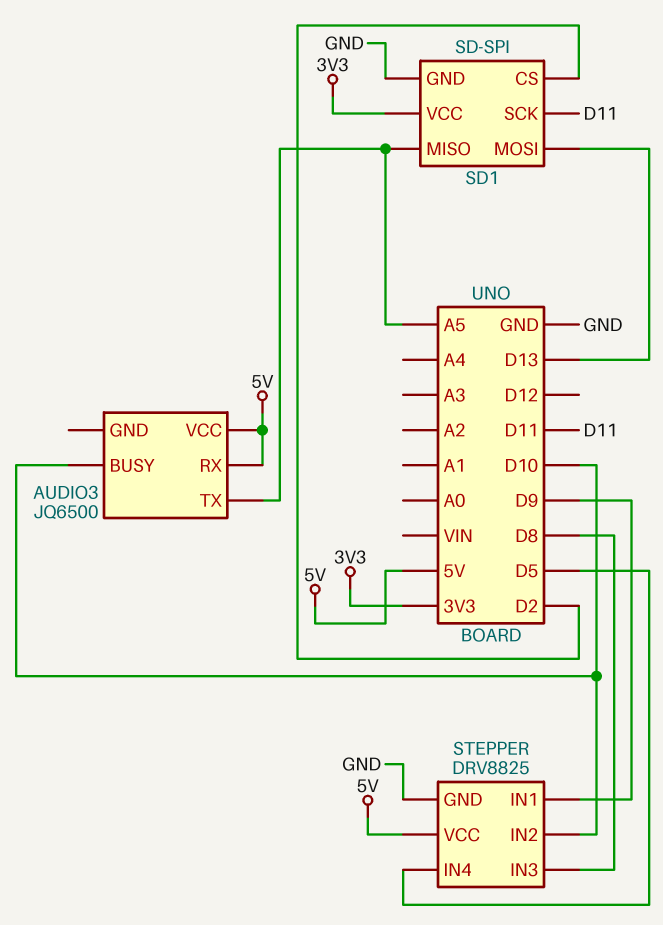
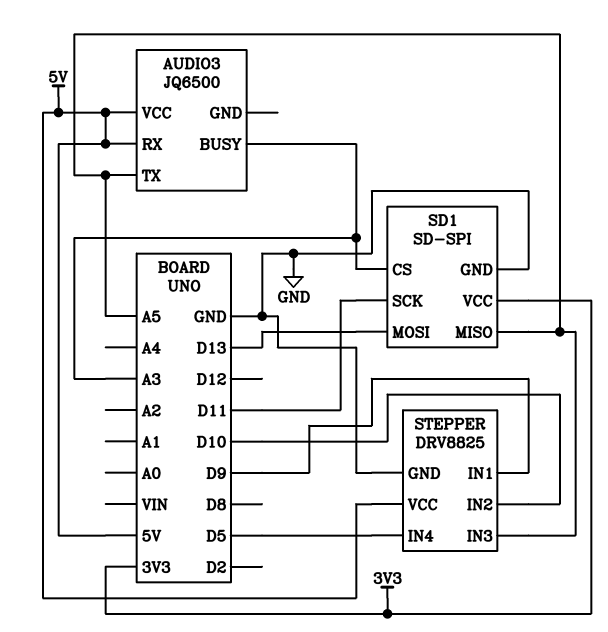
AUDIO3 pin BUSY: D10 -> A3
SD1 pin CS: D2 -> A3
STEPPER pin IN3: D8 -> A5

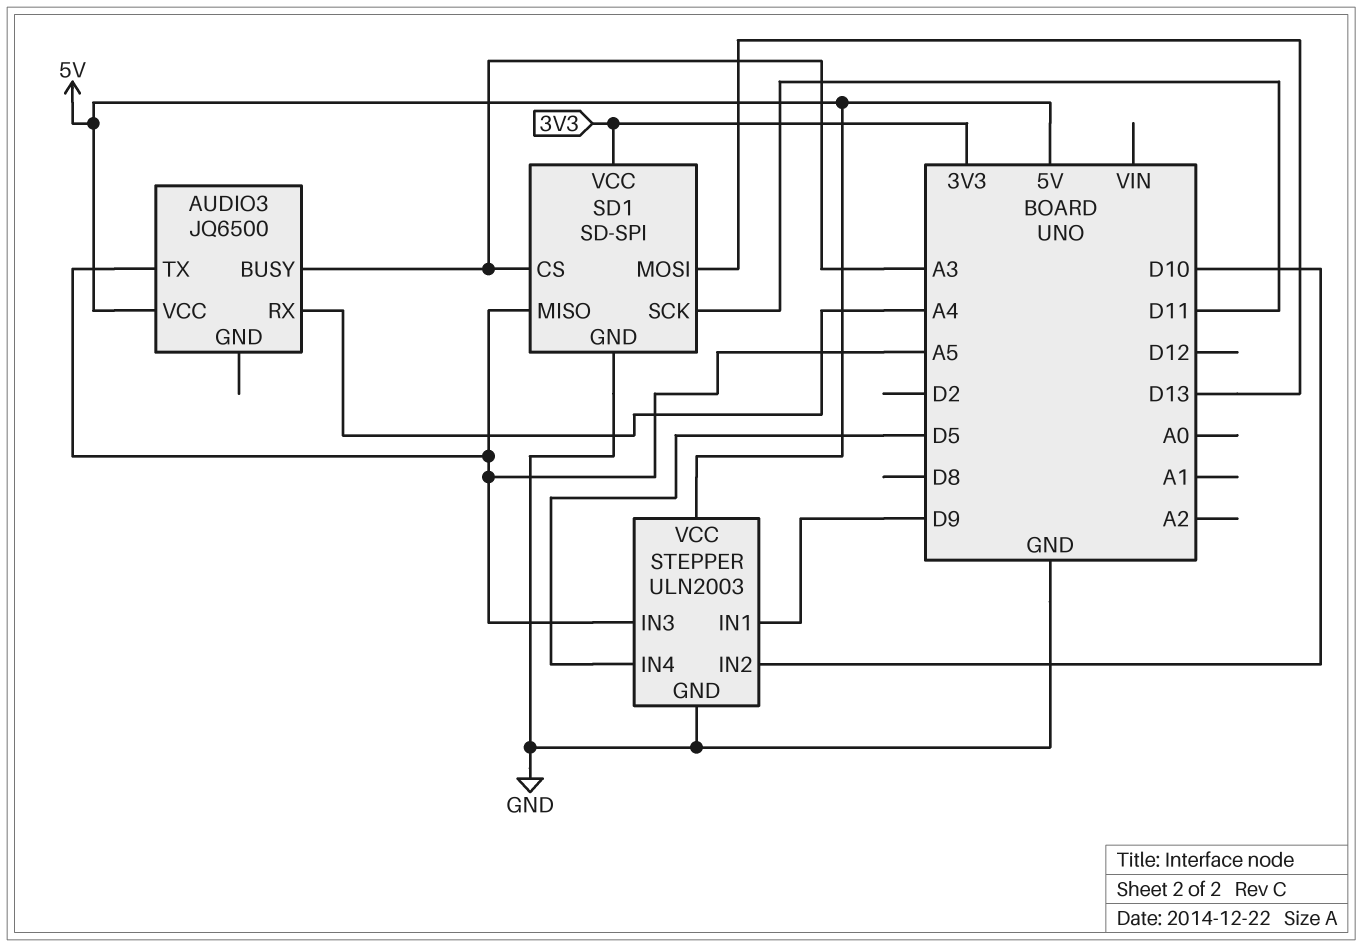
AUDIO3 pin RX: 5V -> A4
STEPPER: DRV8825 -> ULN2003

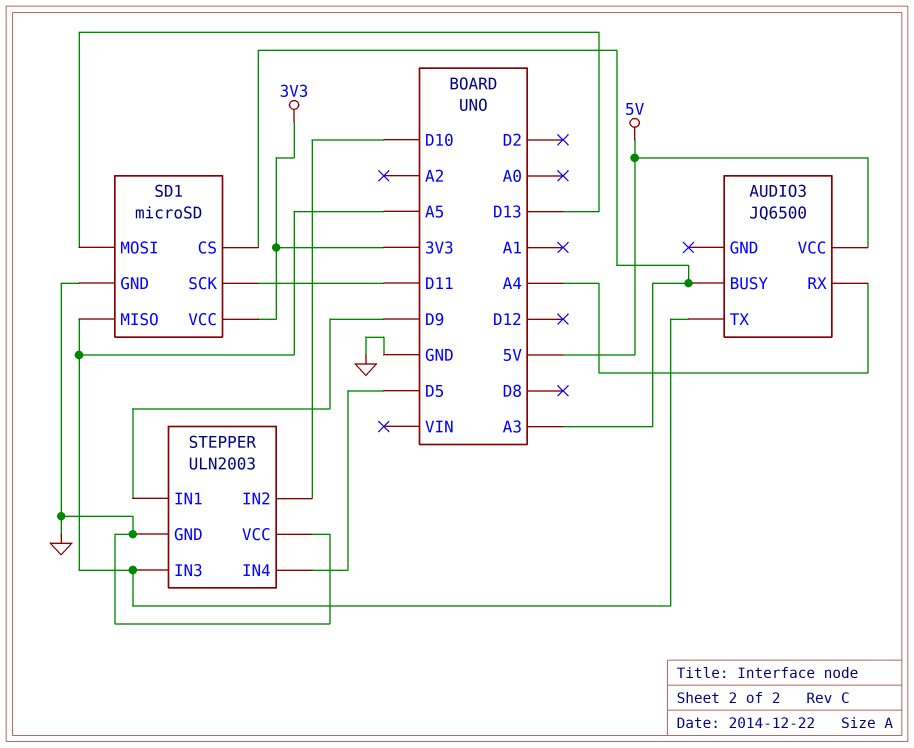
SD1: SD-SPI -> microSD
STEPPER pin VCC: 5V -> GND

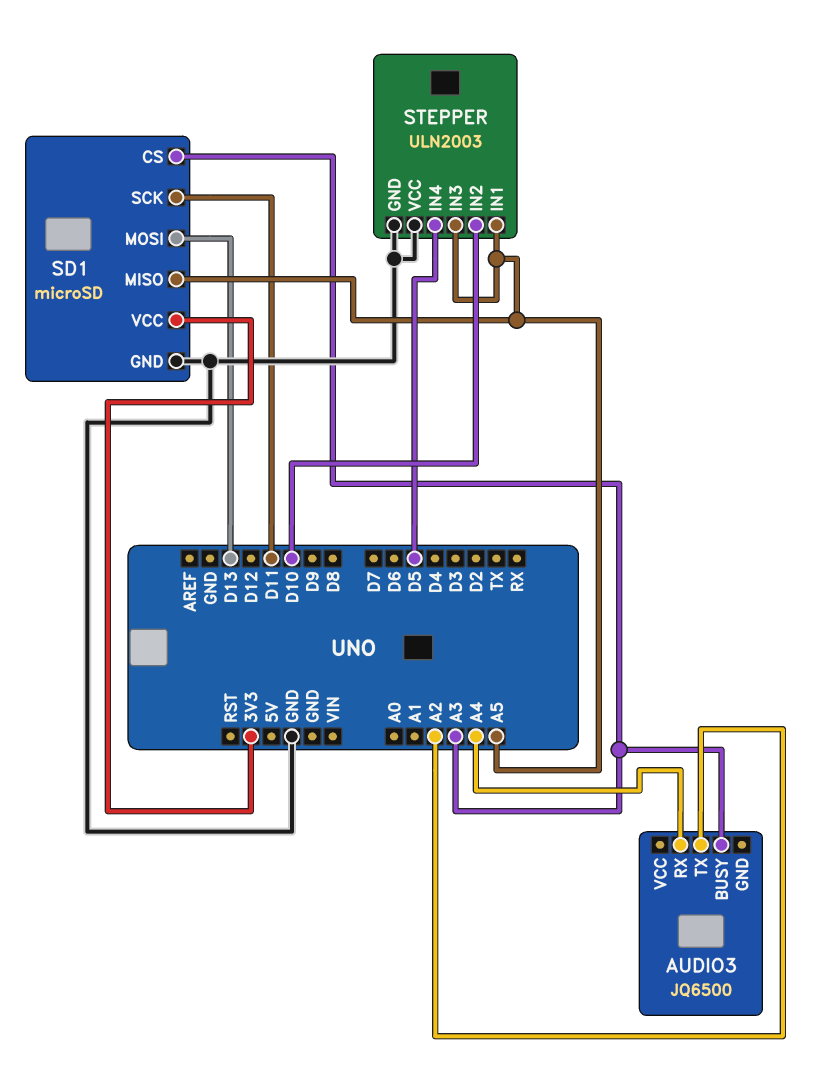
AUDIO3 pin TX: A5 -> A2
AUDIO3 pin VCC: 5V -> none
STEPPER pin IN1: D9 -> A5

